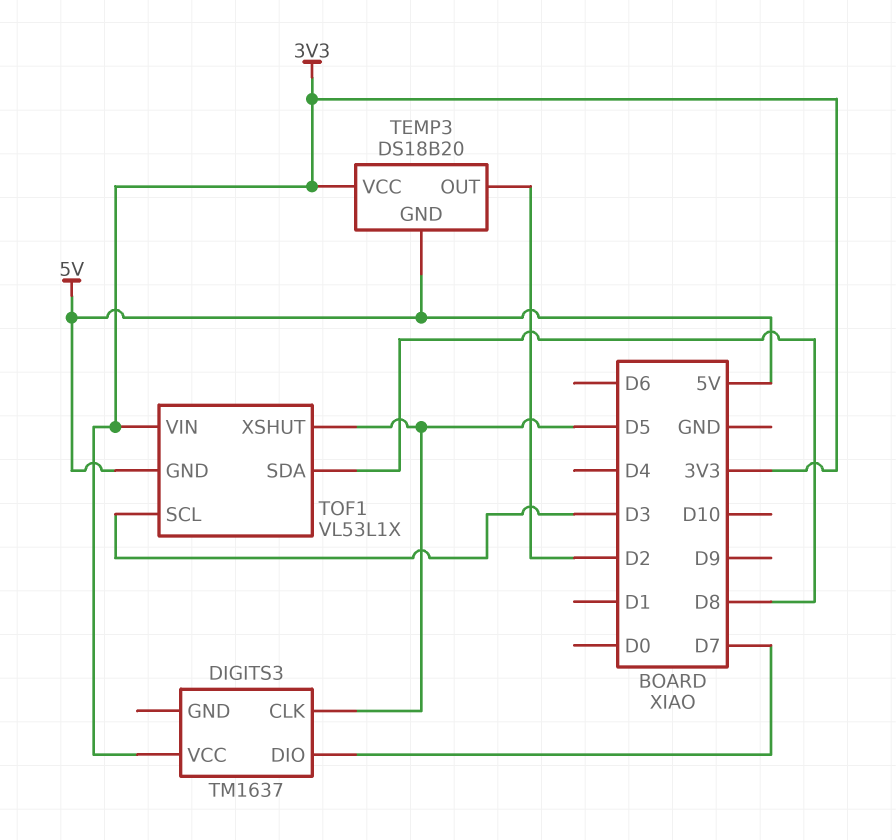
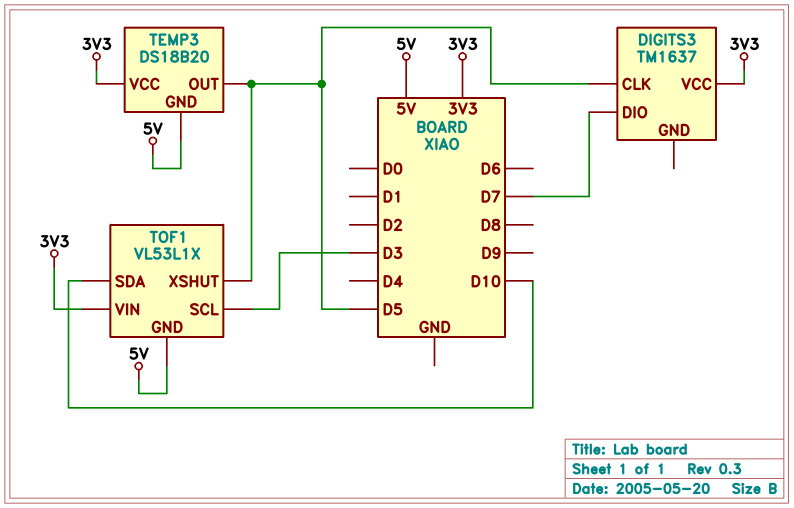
TEMP3 pin OUT: D2 -> D5
TOF1 pin SDA: D8 -> D10

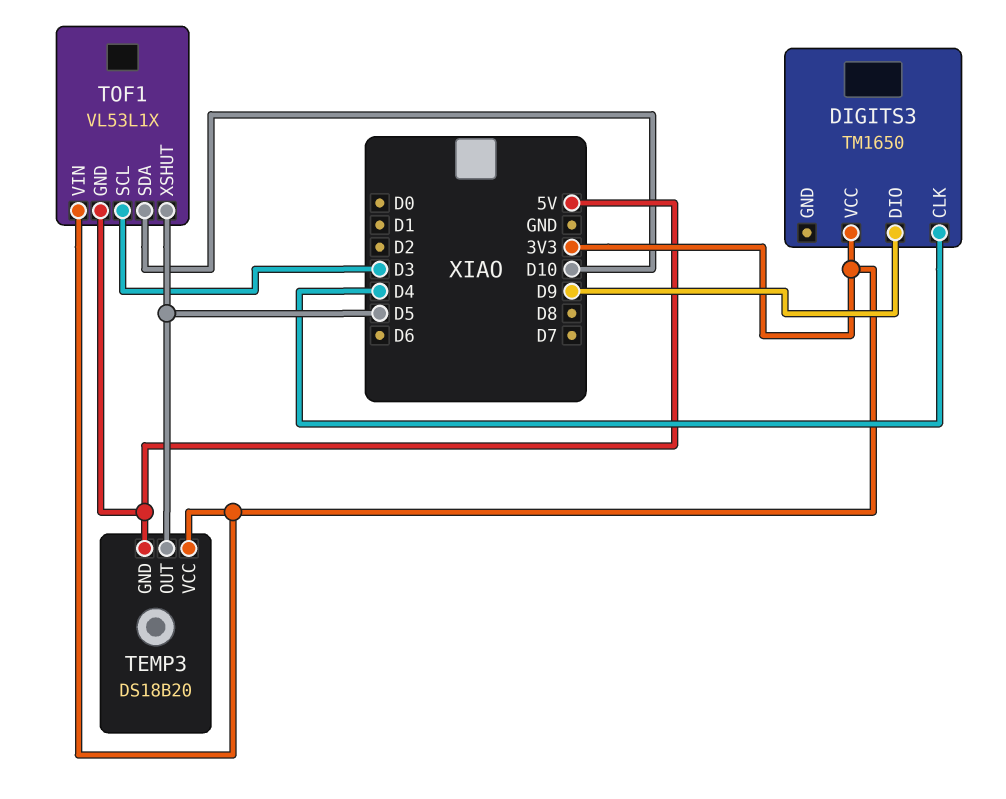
DIGITS3: TM1637 -> TM1650
DIGITS3 pin CLK: D5 -> D4
DIGITS3 pin DIO: D7 -> D9

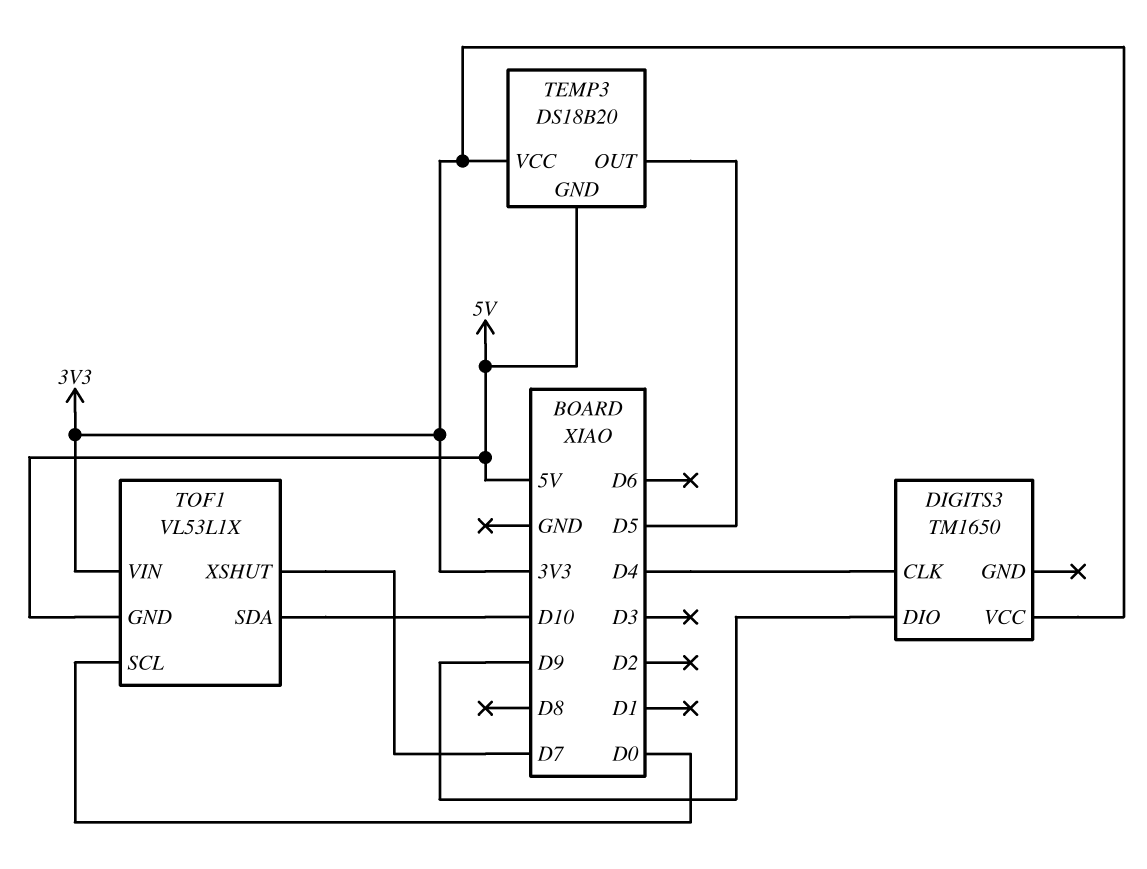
TOF1 pin SCL: D3 -> D0
TOF1 pin XSHUT: D5 -> D7

